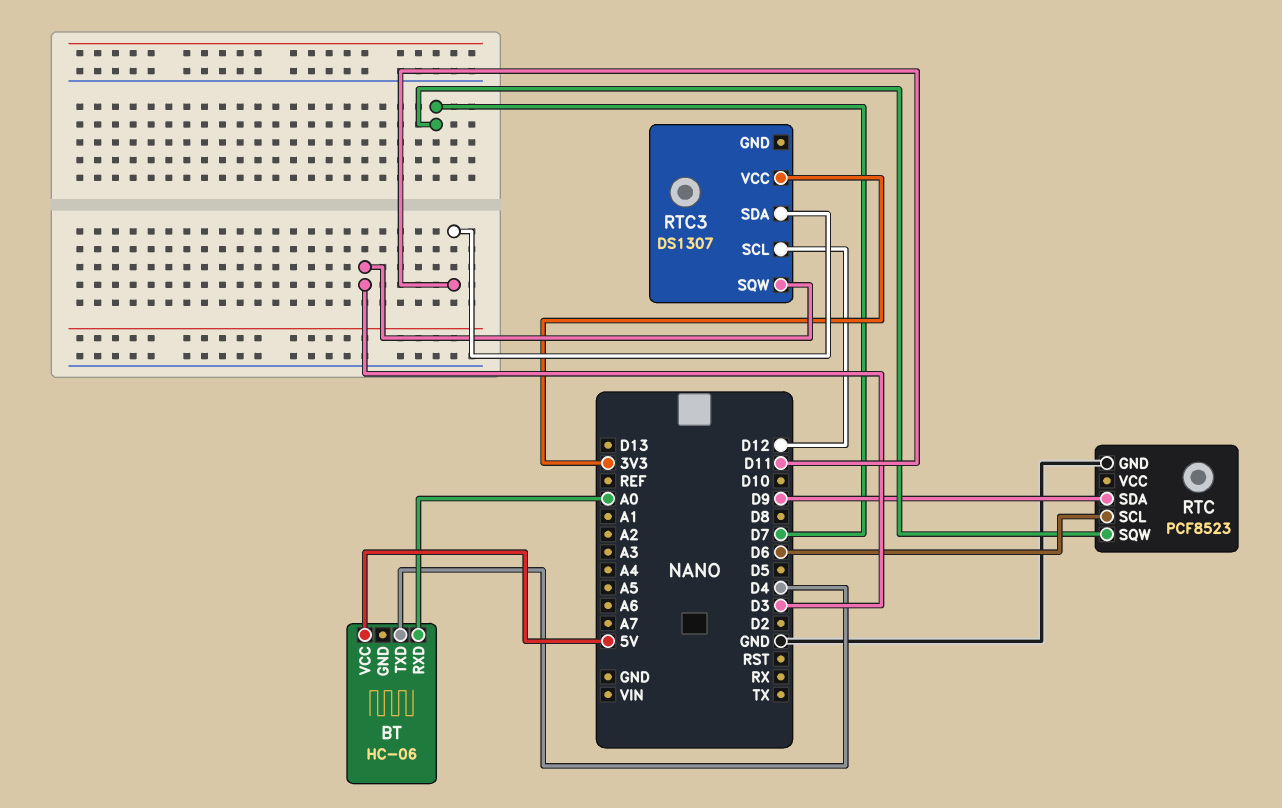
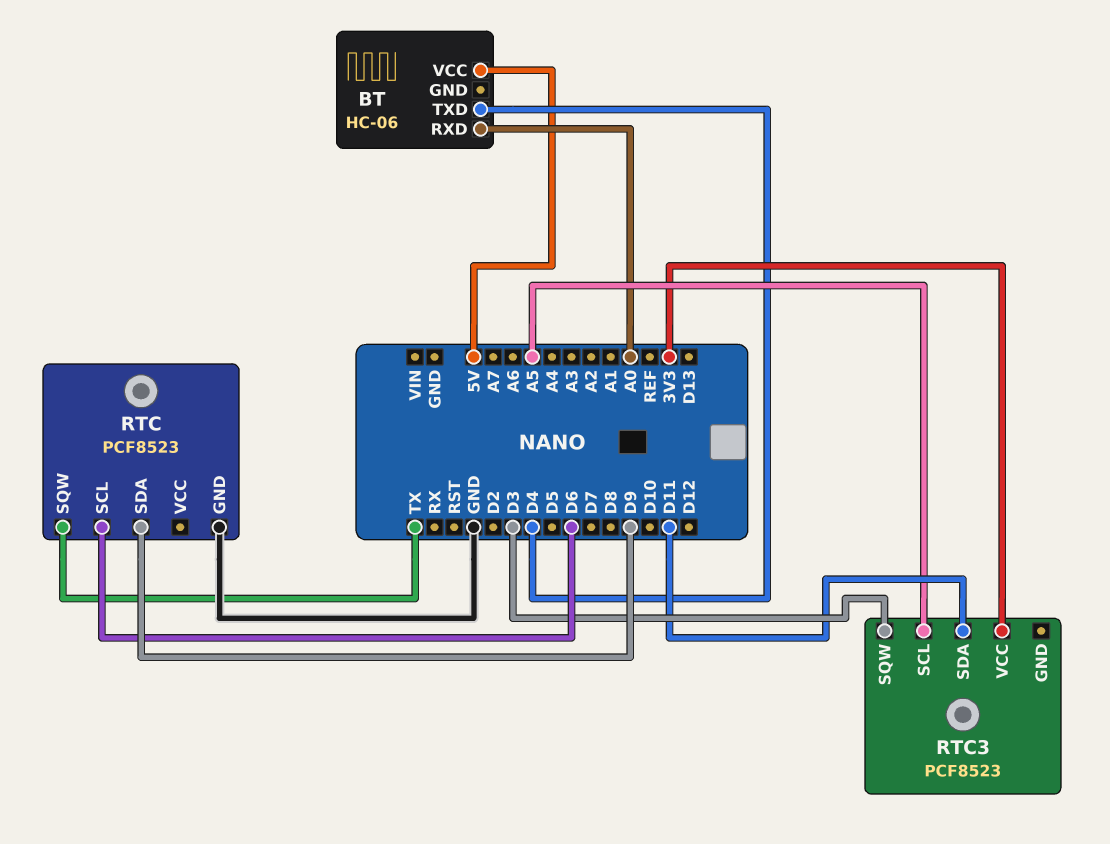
RTC pin SQW: D7 -> TX
RTC3: DS1307 -> PCF8523
RTC3 pin SCL: D12 -> A5

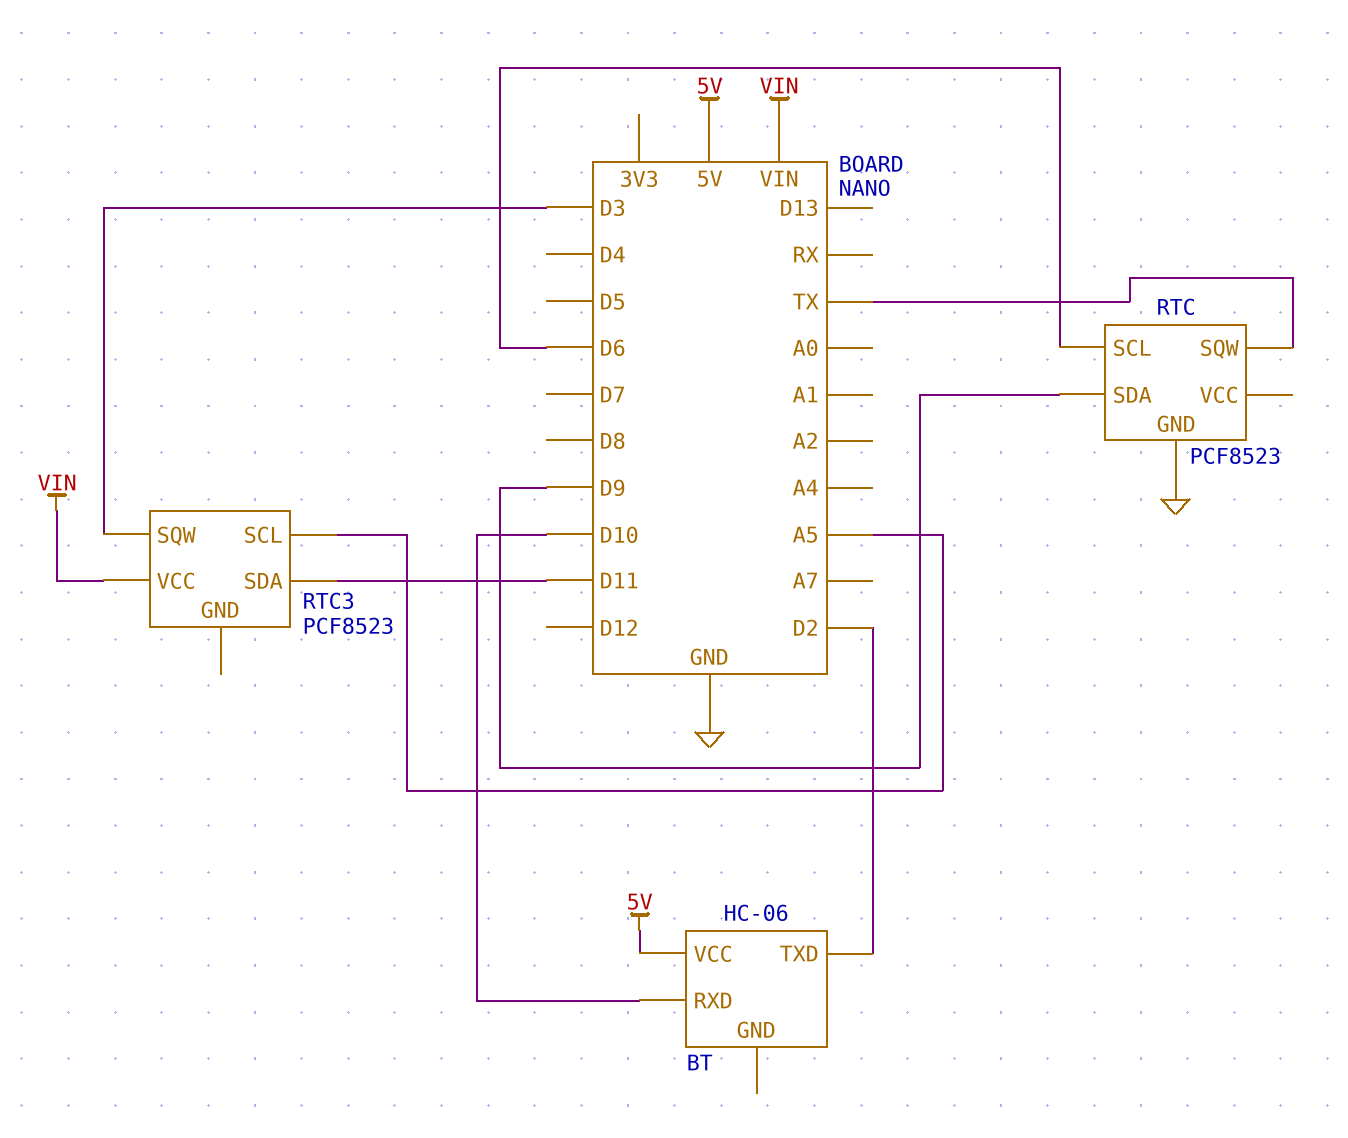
BT pin RXD: A0 -> D10
BT pin TXD: D4 -> D2
RTC3 pin VCC: 3V3 -> VIN

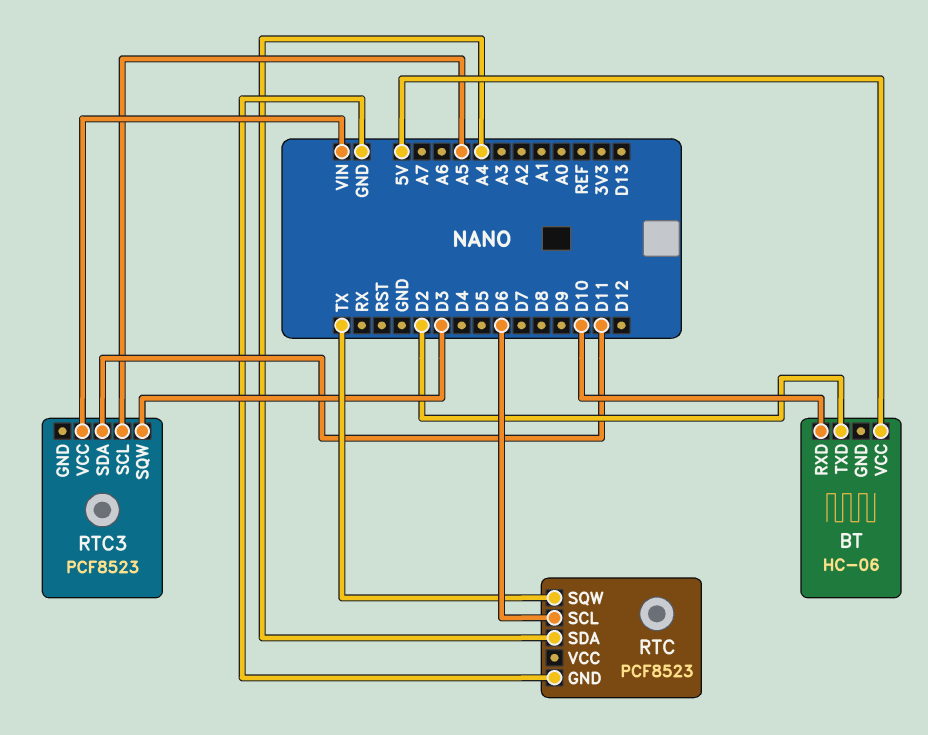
RTC pin SDA: D9 -> A4

